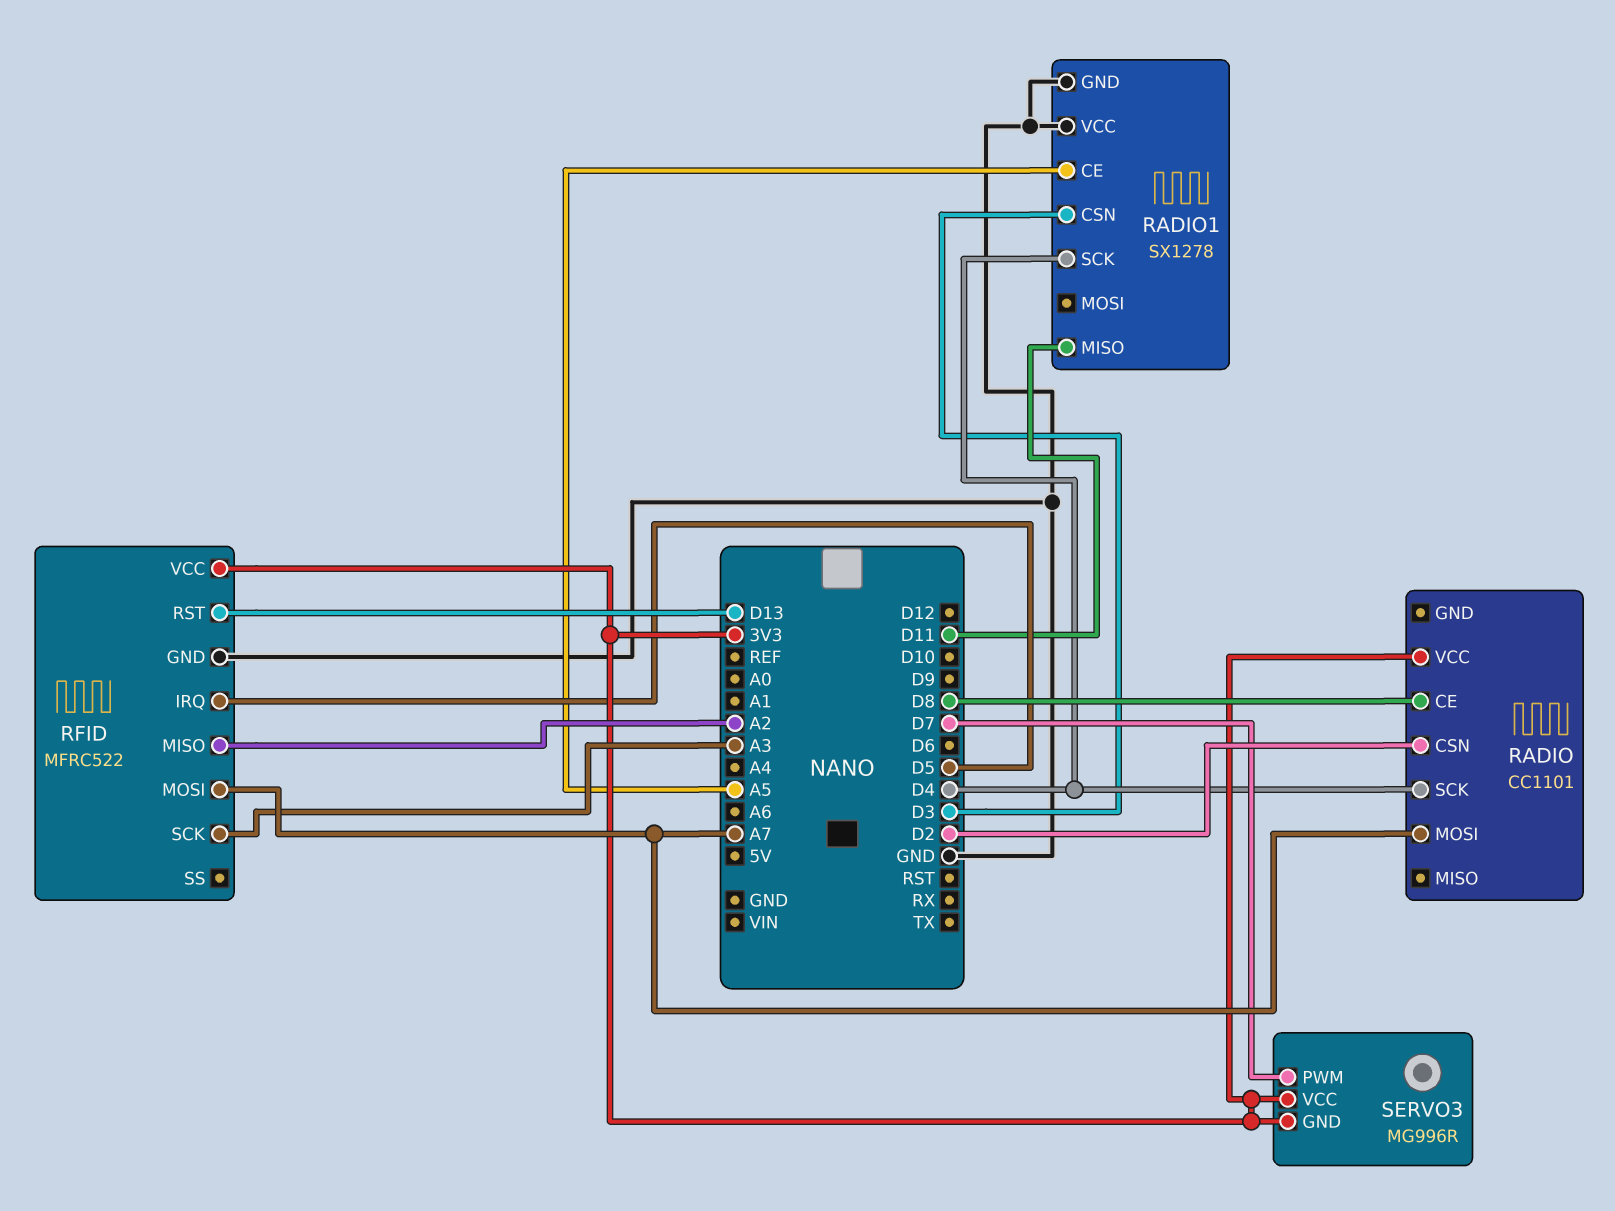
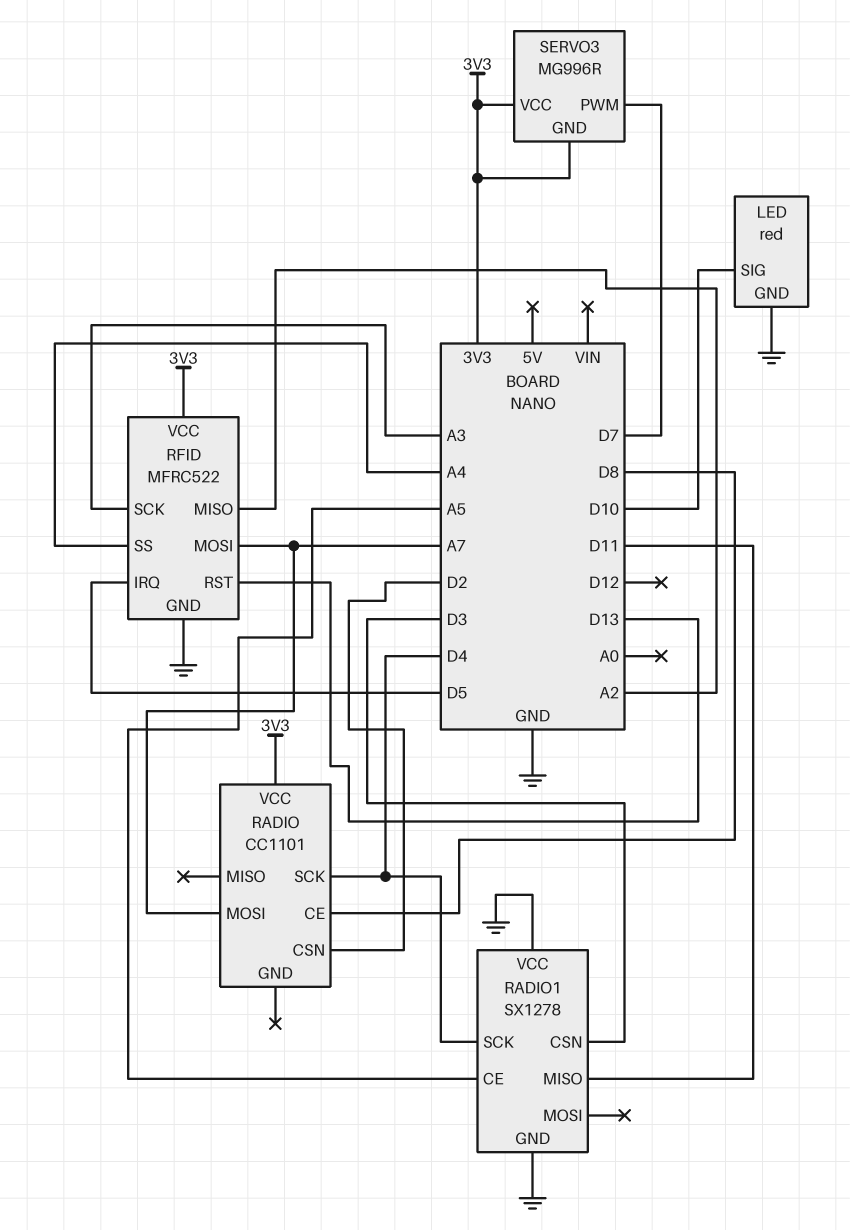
LED: none -> red
LED pin GND: none -> GND
LED pin SIG: none -> D10
RFID pin SS: none -> A4

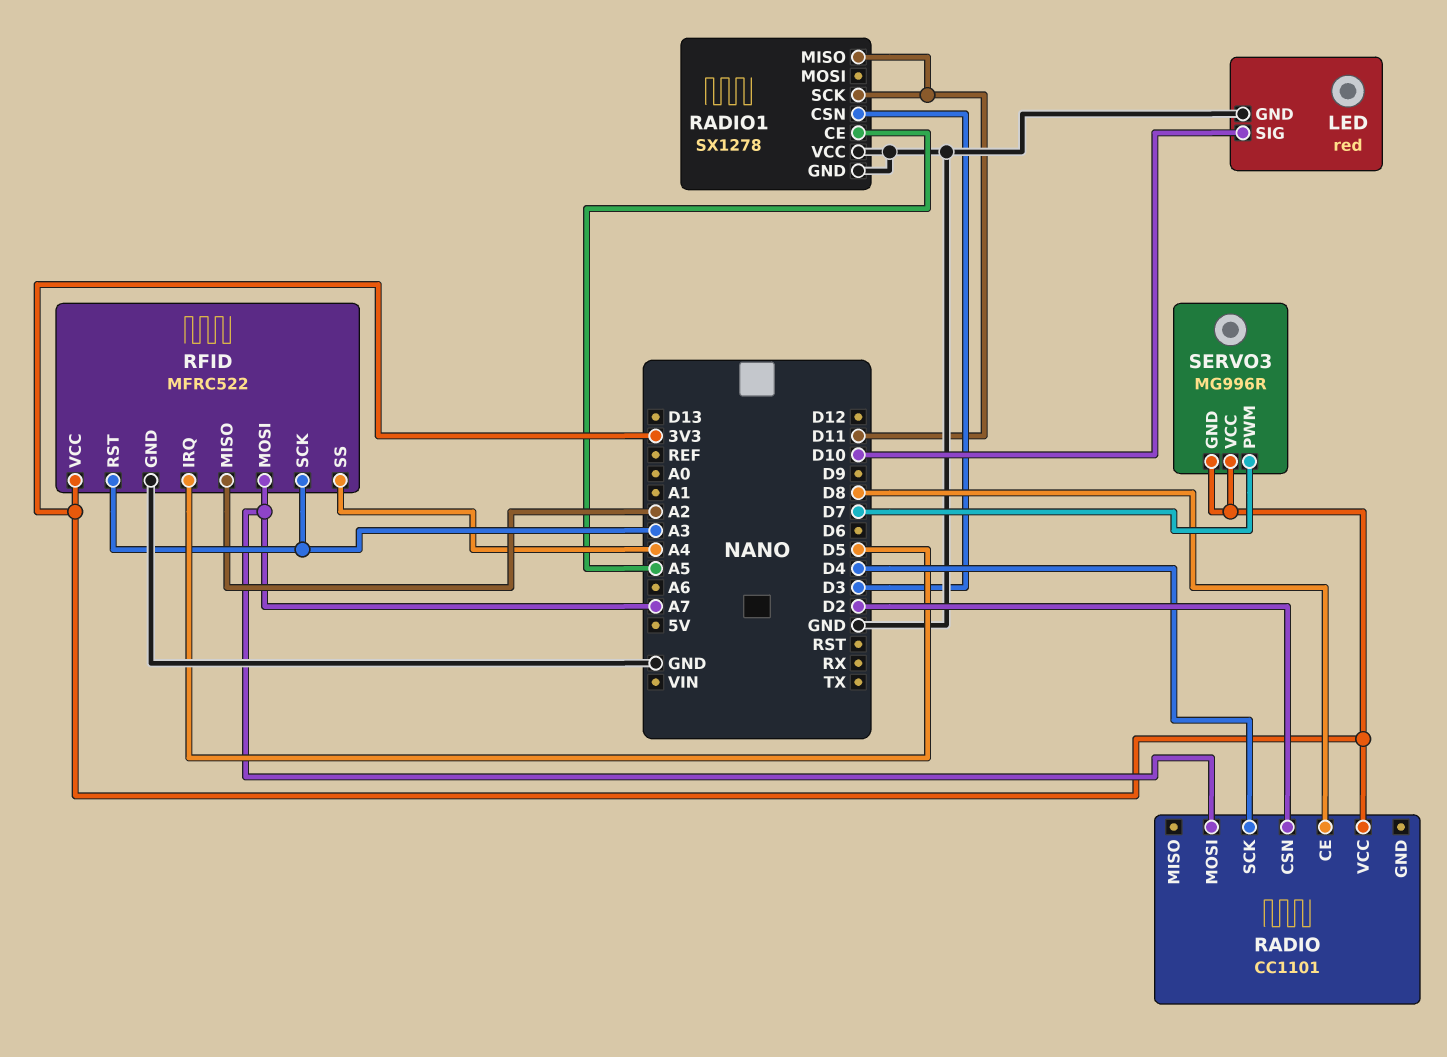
RADIO1 pin SCK: D4 -> D11
RFID pin RST: D13 -> A3

